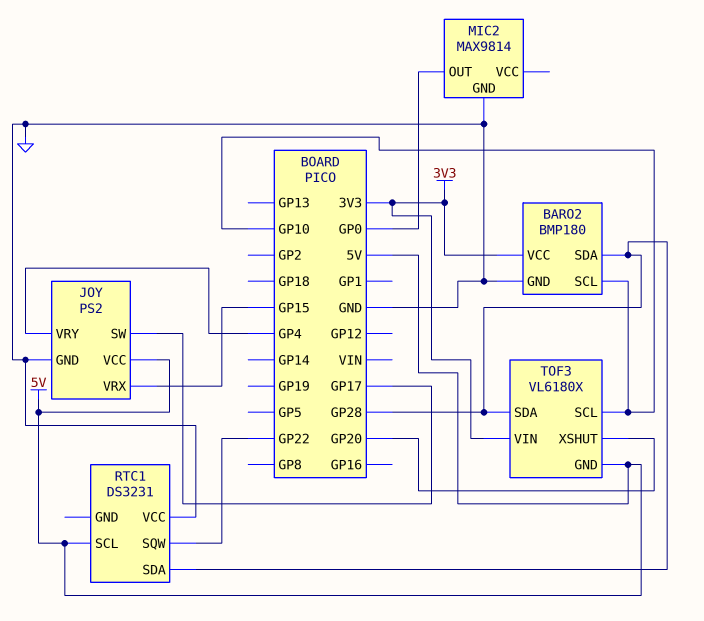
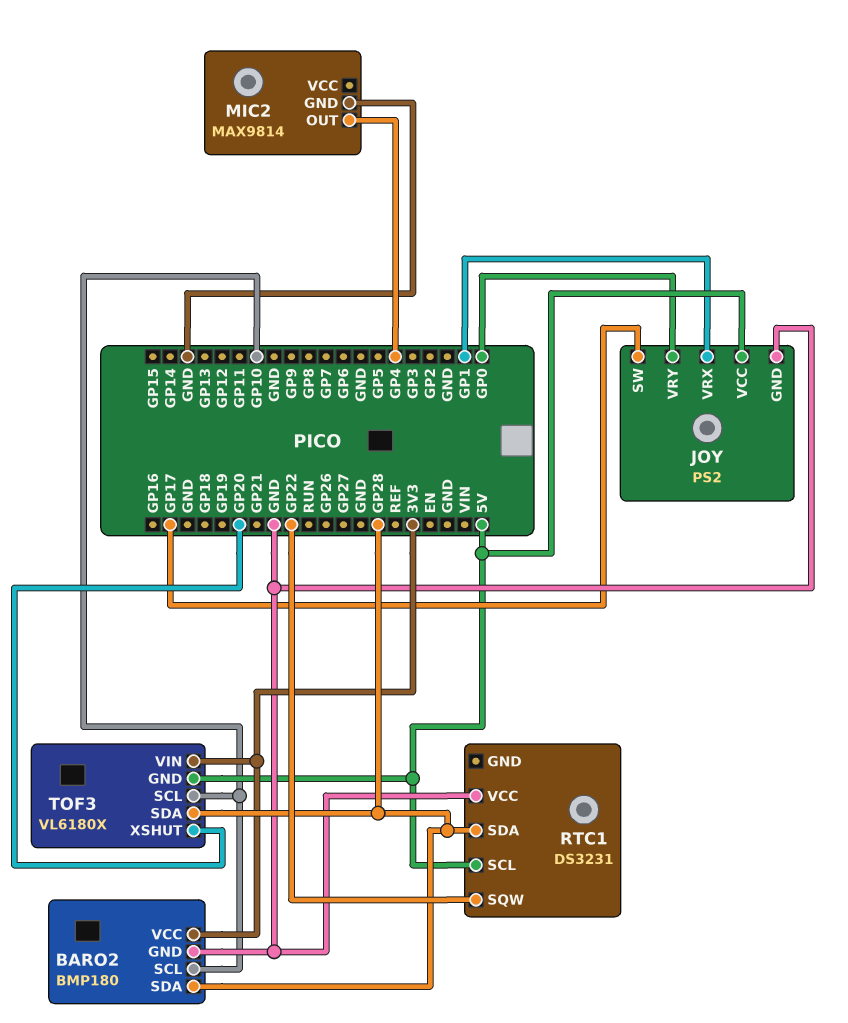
JOY pin VRX: GP15 -> GP1
JOY pin VRY: GP4 -> GP0
MIC2 pin OUT: GP0 -> GP4

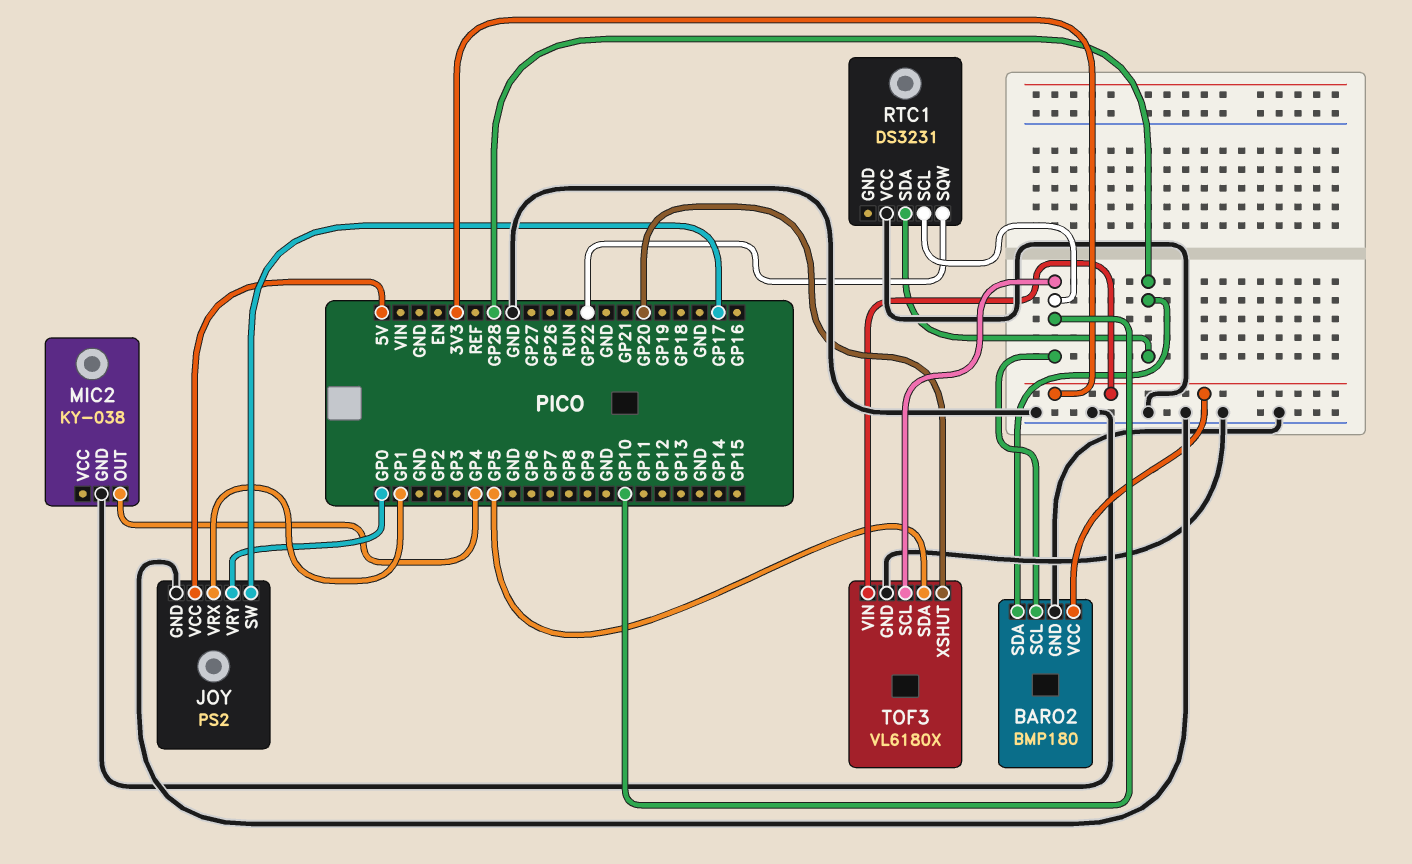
MIC2: MAX9814 -> KY-038
RTC1 pin SCL: 5V -> GP10
TOF3 pin GND: 5V -> GND
TOF3 pin SDA: GP28 -> GP5

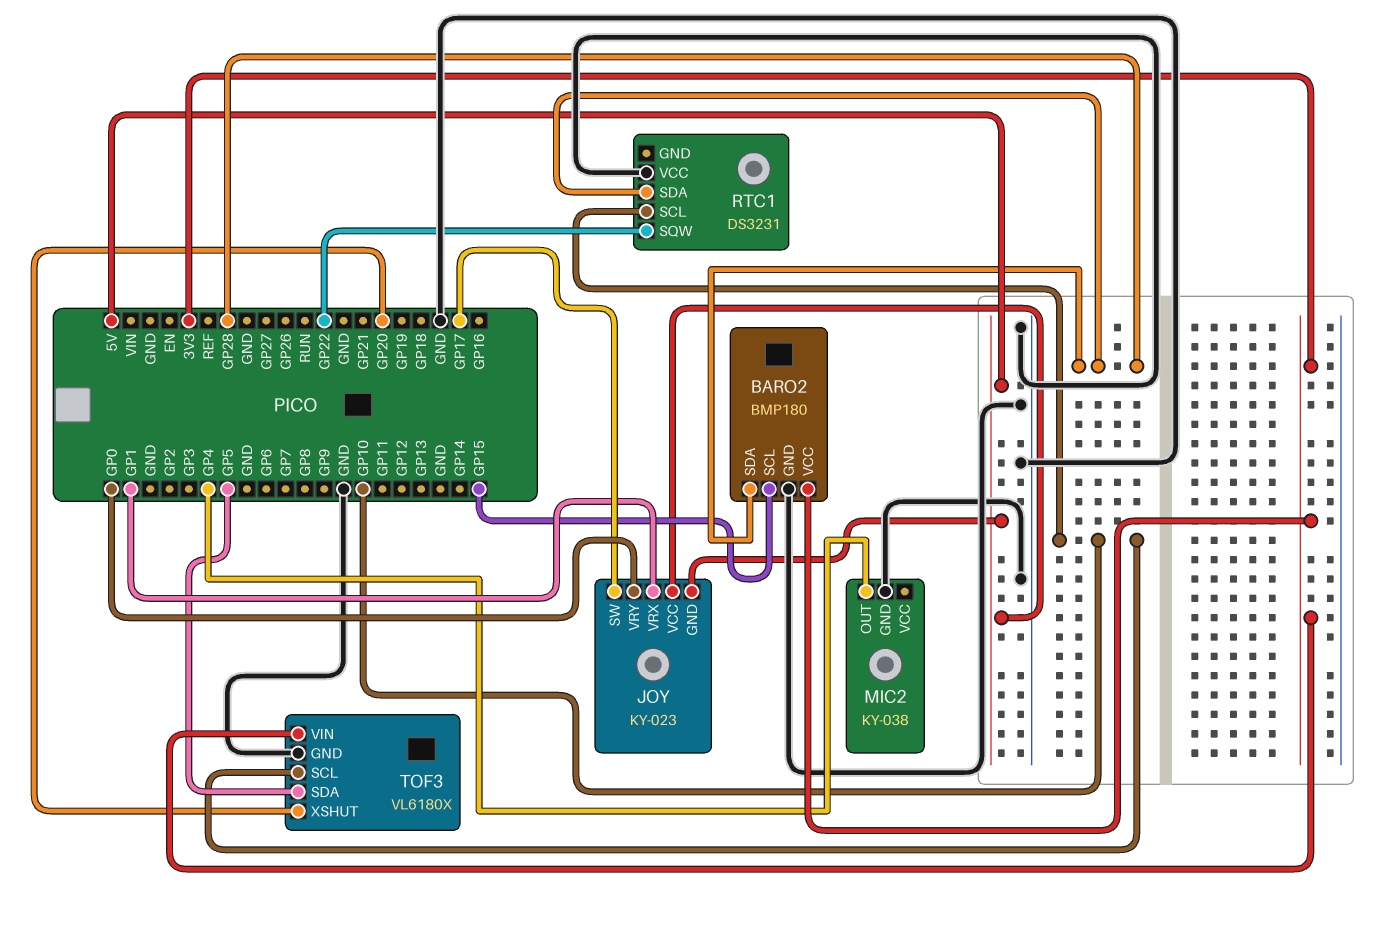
BARO2 pin SCL: GP10 -> GP15
JOY: PS2 -> KY-023
JOY pin GND: GND -> 5V

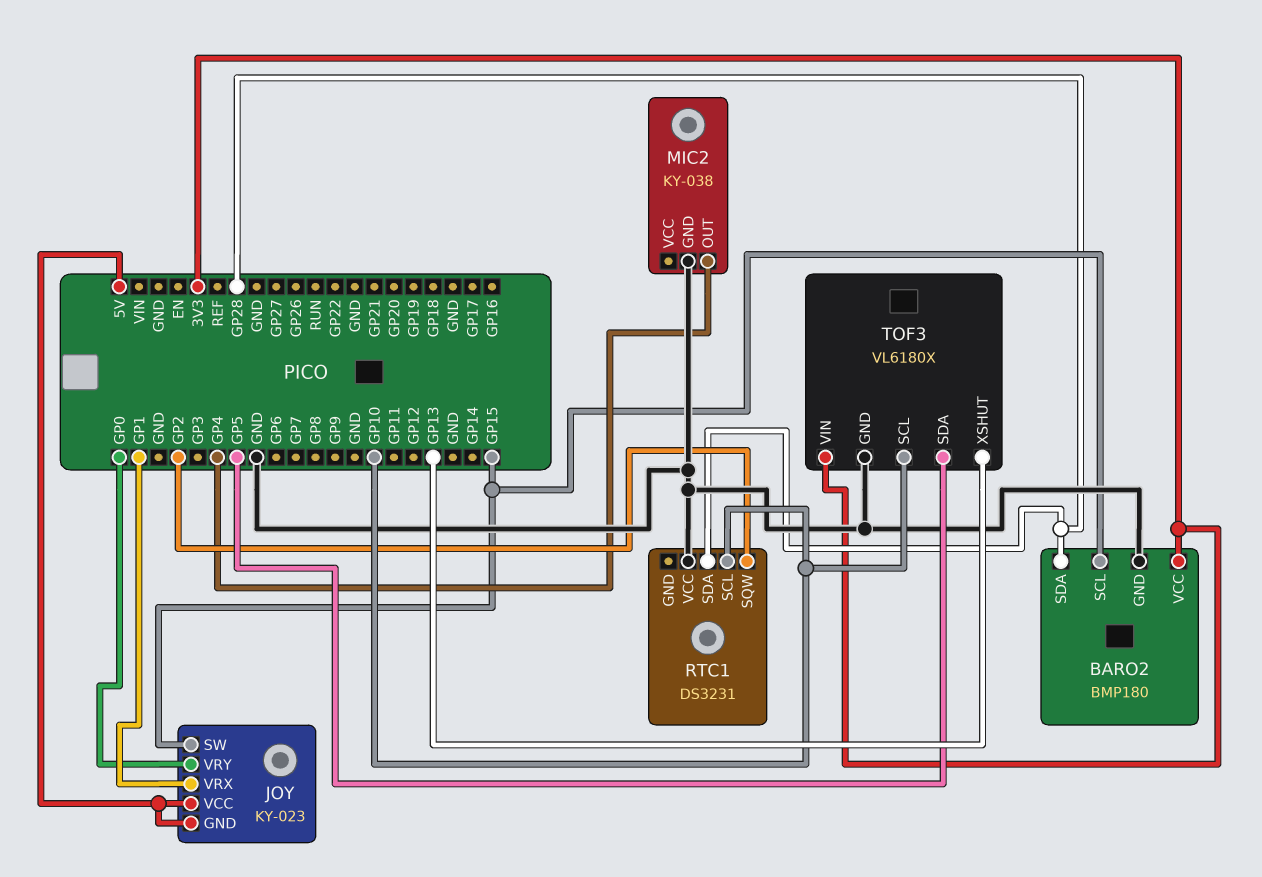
JOY pin SW: GP17 -> GP15
RTC1 pin SQW: GP22 -> GP2
TOF3 pin XSHUT: GP20 -> GP13

